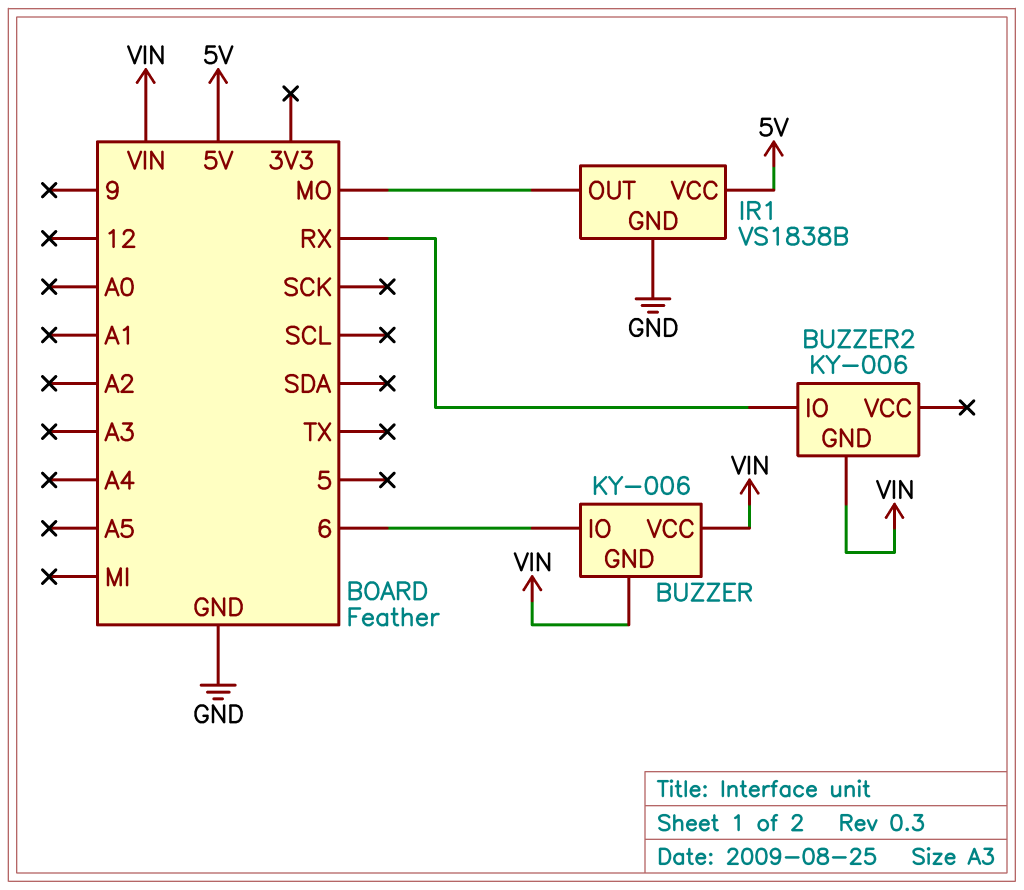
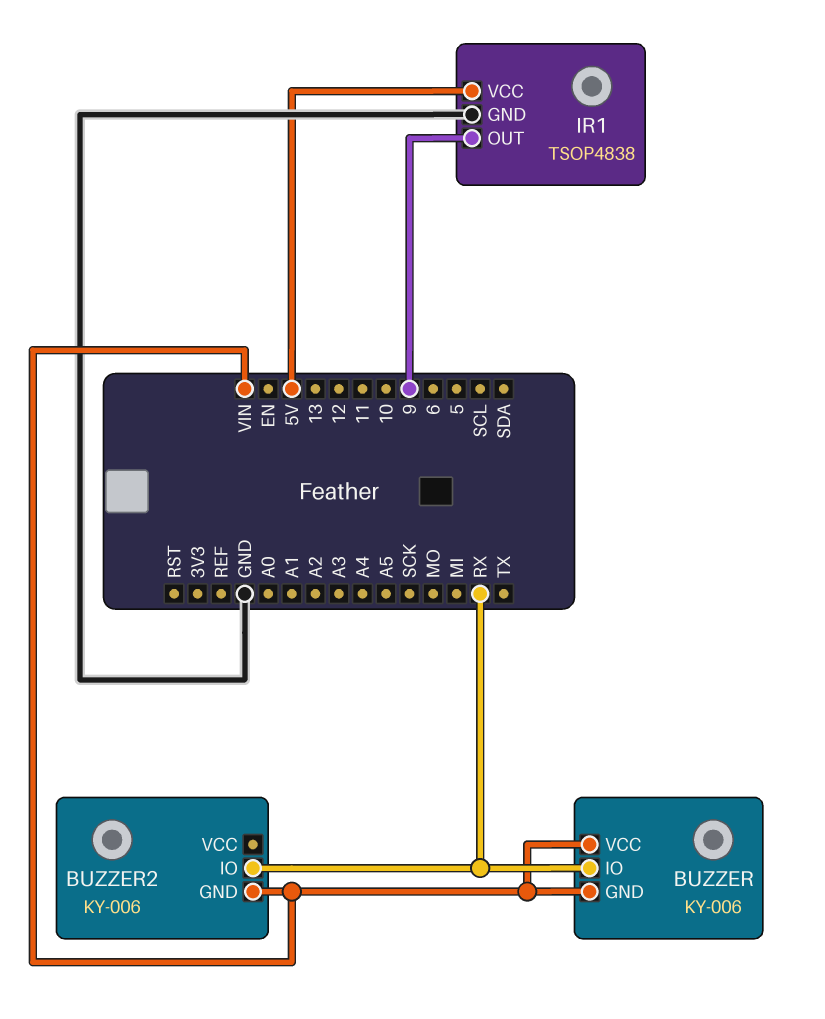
BUZZER pin IO: 6 -> RX
IR1: VS1838B -> TSOP4838
IR1 pin OUT: MO -> 9

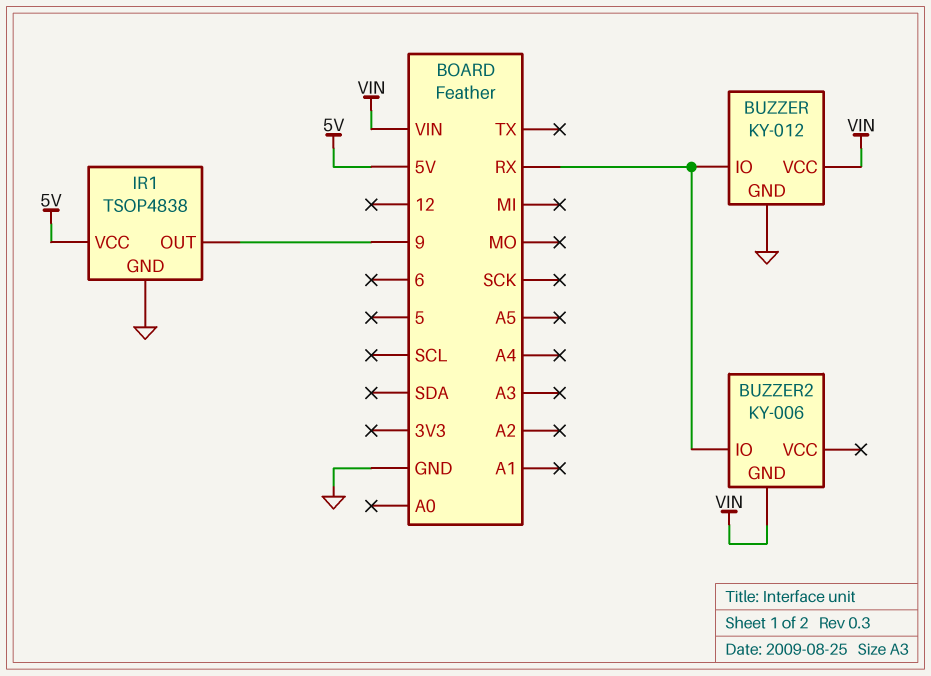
BUZZER: KY-006 -> KY-012
BUZZER pin GND: VIN -> GND

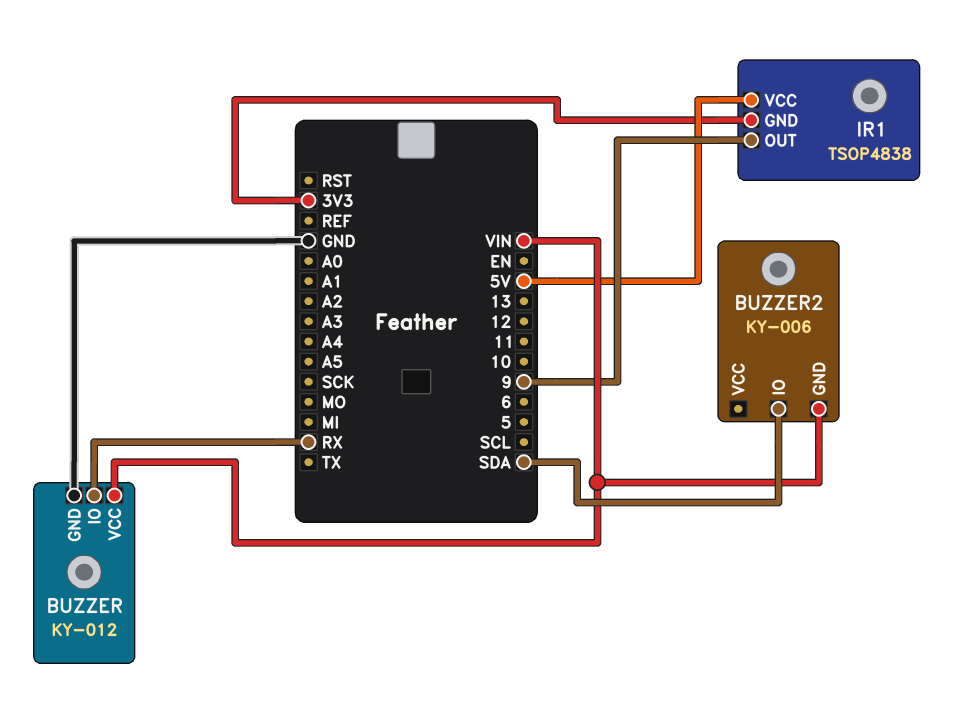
BUZZER2 pin IO: RX -> SDA
IR1 pin GND: GND -> 3V3

